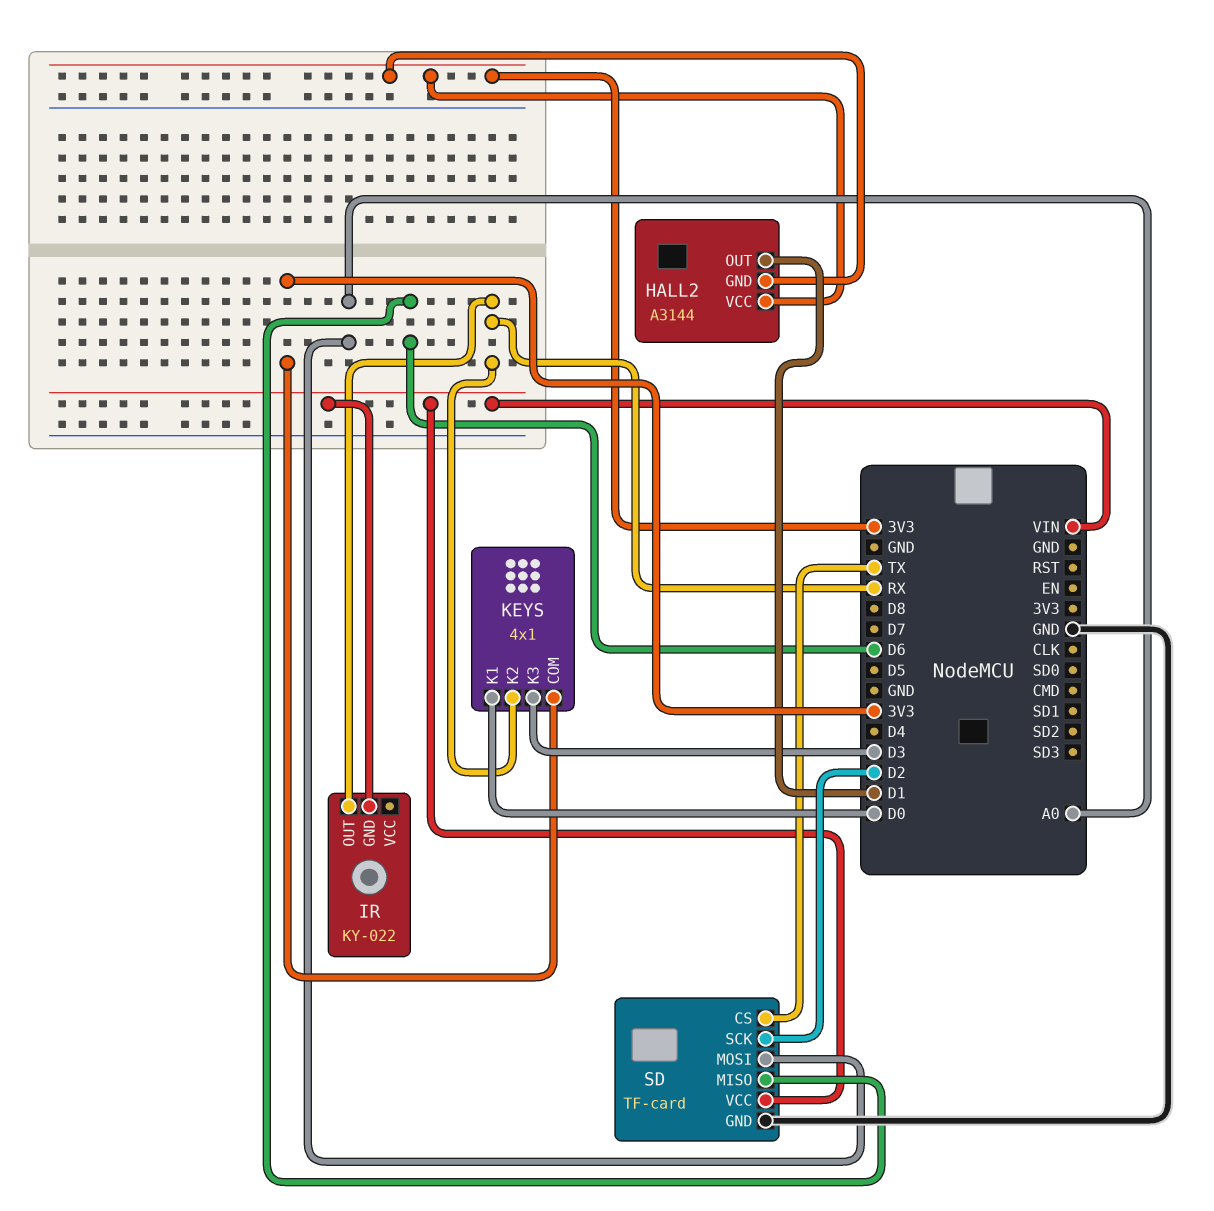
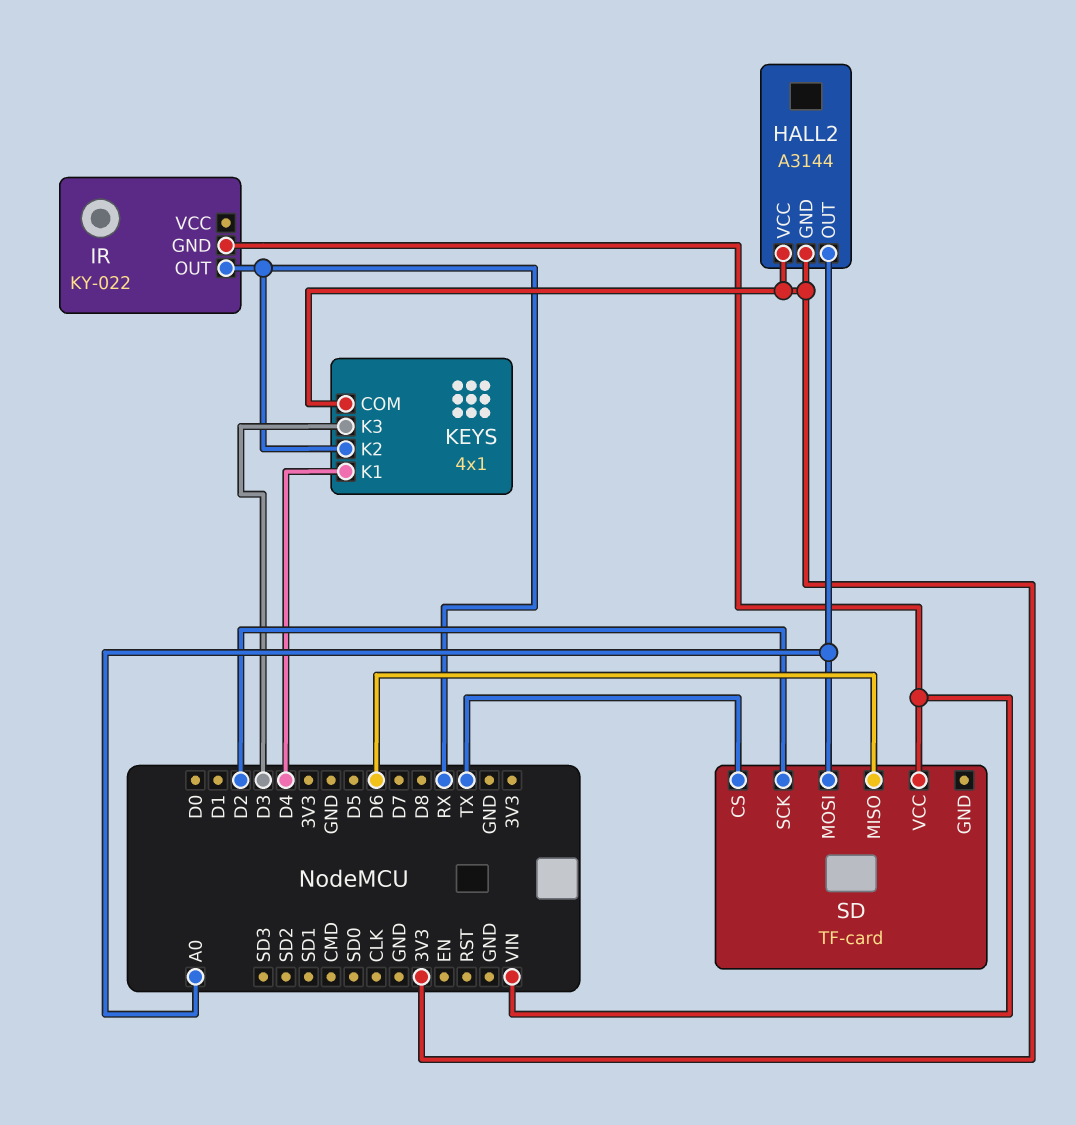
HALL2 pin OUT: D1 -> A0
KEYS pin K1: D0 -> D4
SD pin GND: GND -> none

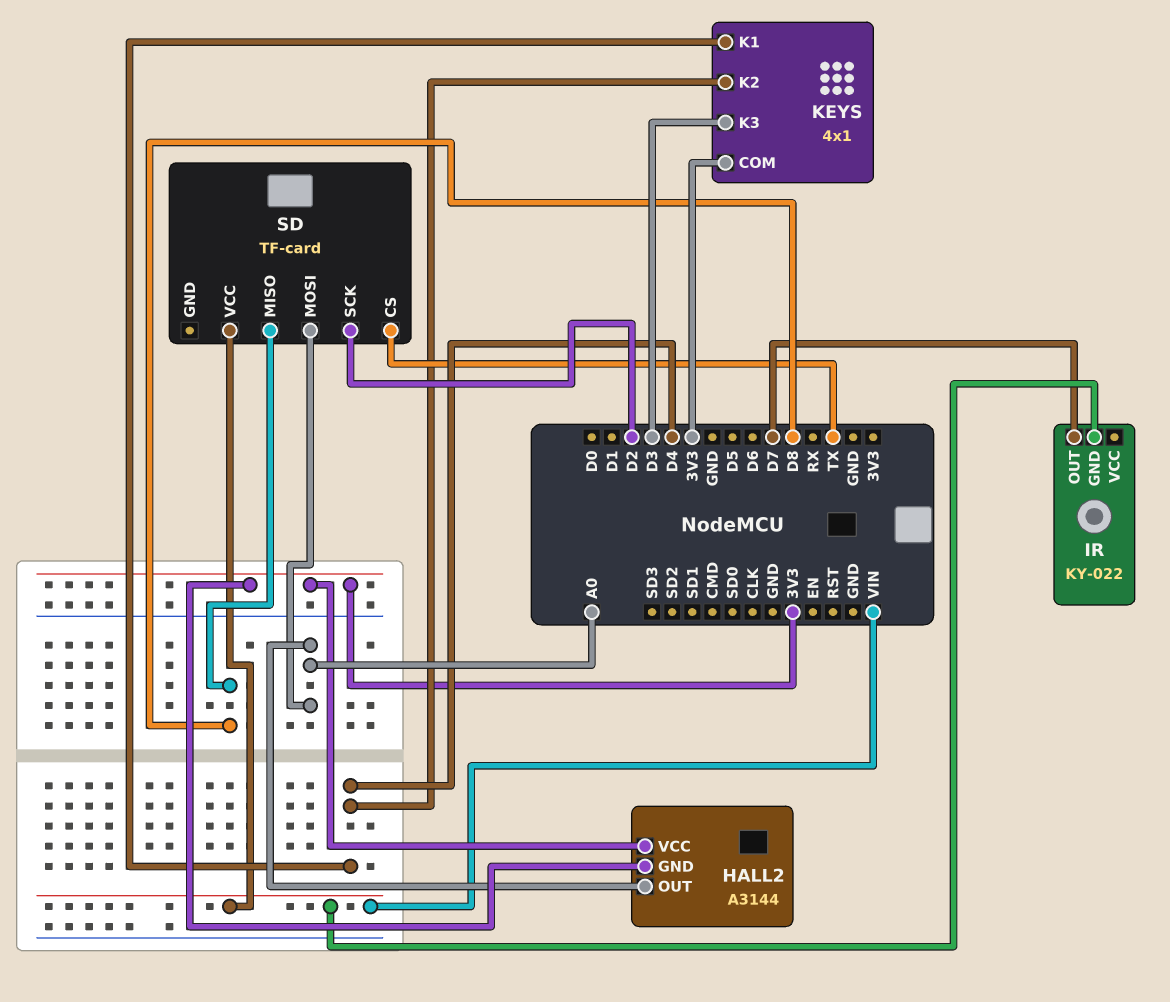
IR pin OUT: RX -> D7
KEYS pin K2: RX -> D4
SD pin MISO: D6 -> D8

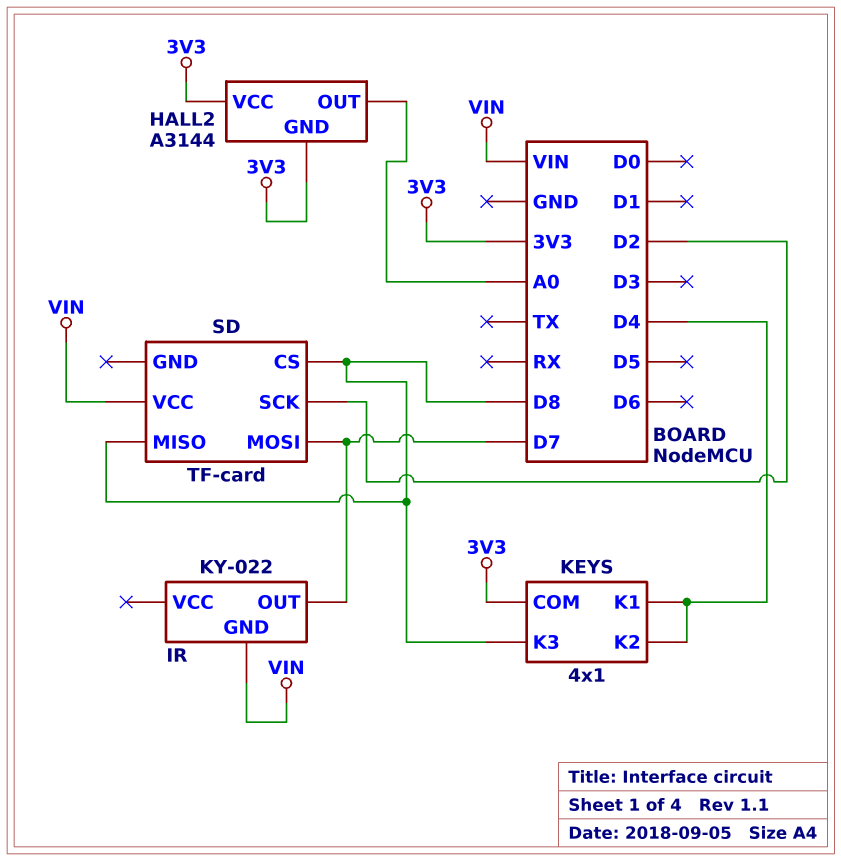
KEYS pin K3: D3 -> D8
SD pin CS: TX -> D8
SD pin MOSI: A0 -> D7

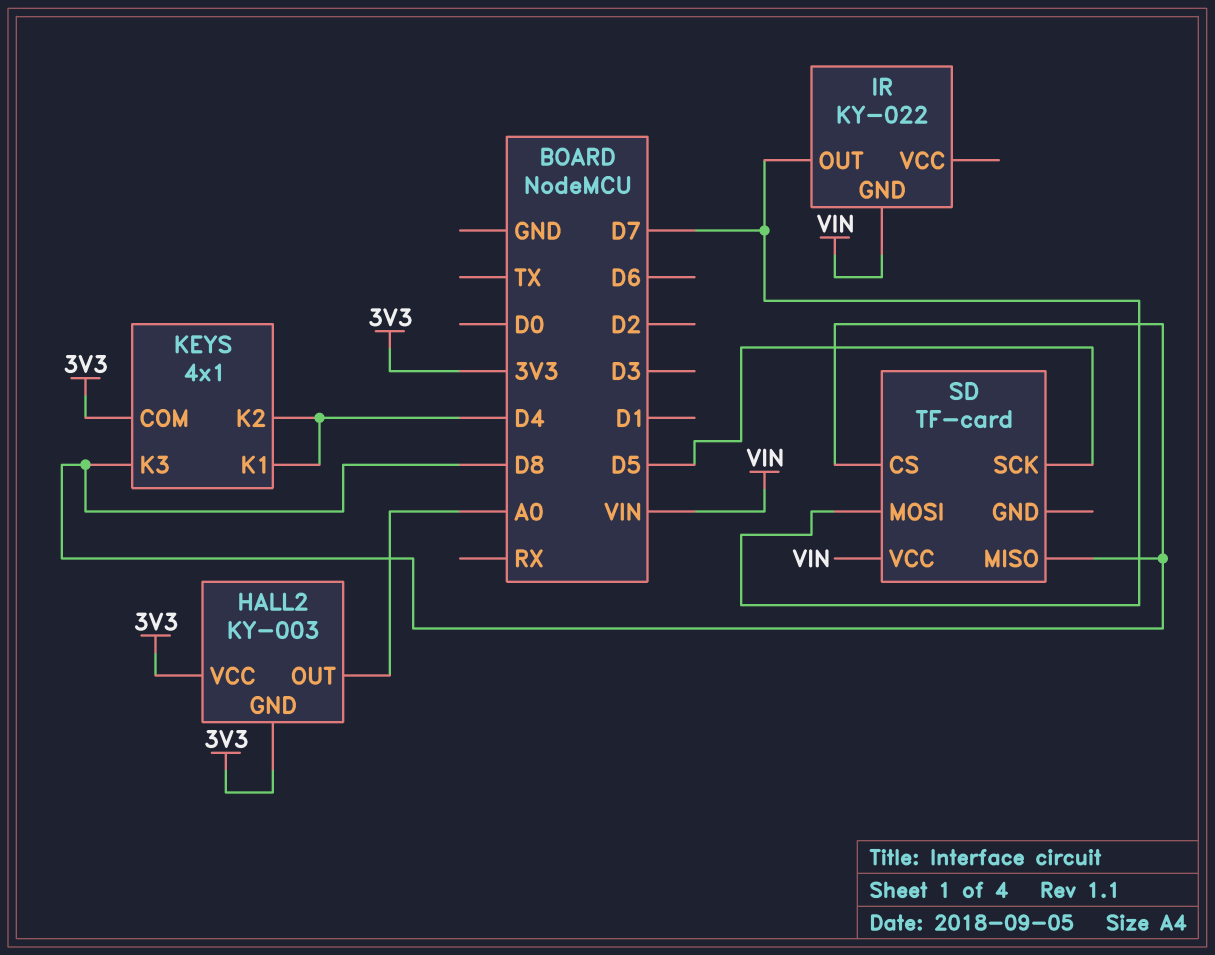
HALL2: A3144 -> KY-003
SD pin SCK: D2 -> D5

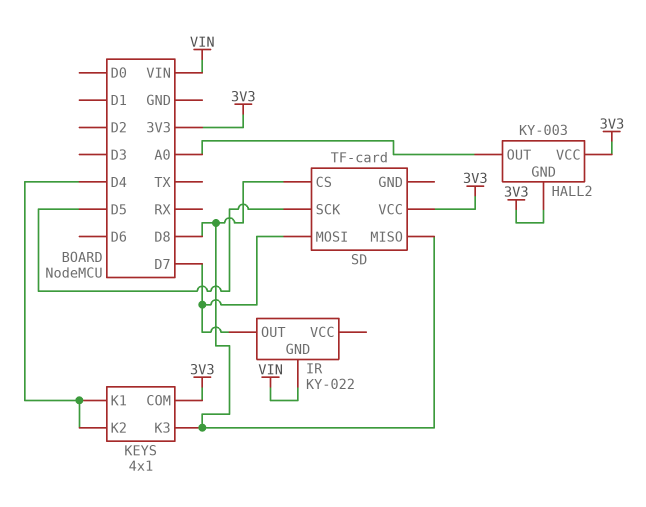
SD pin VCC: VIN -> 3V3

